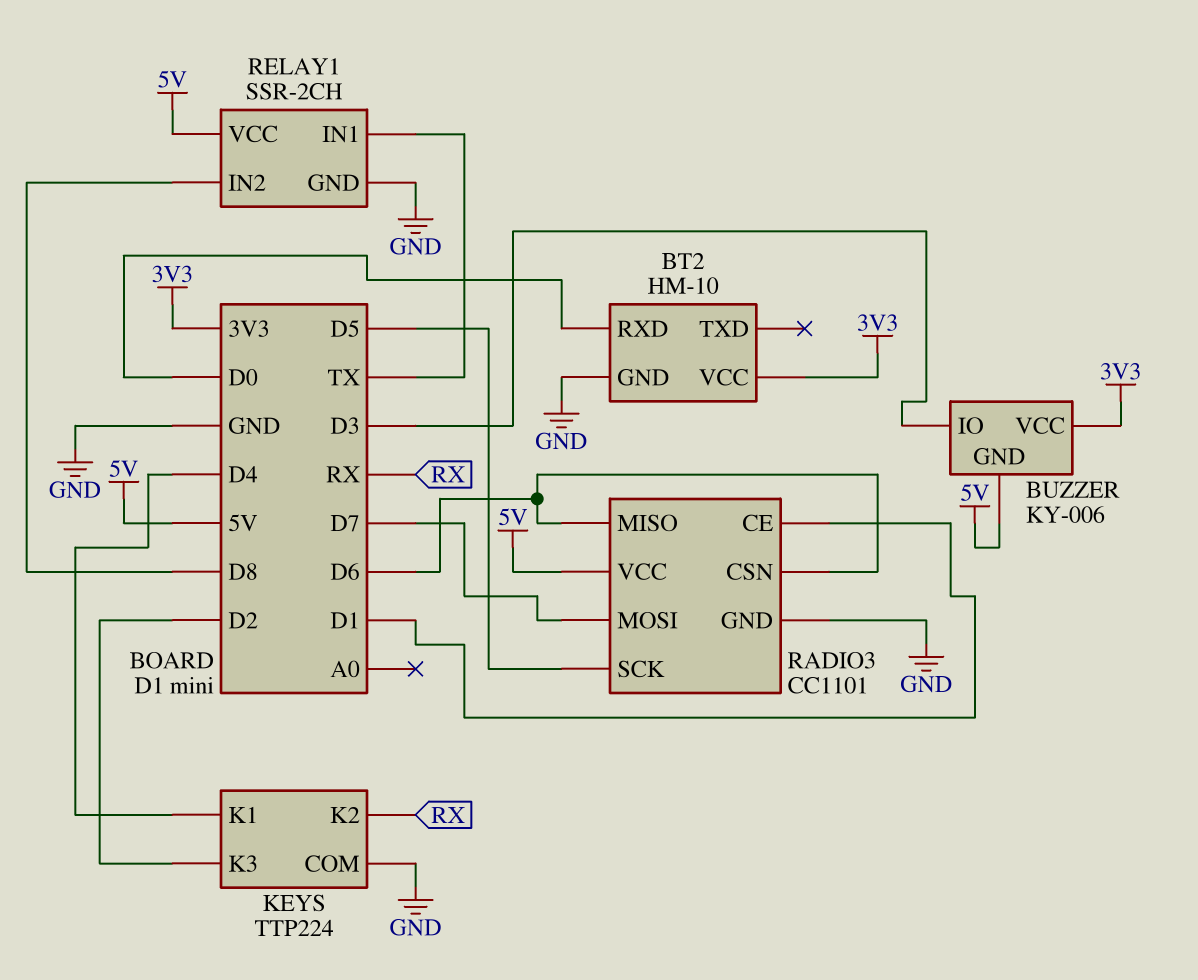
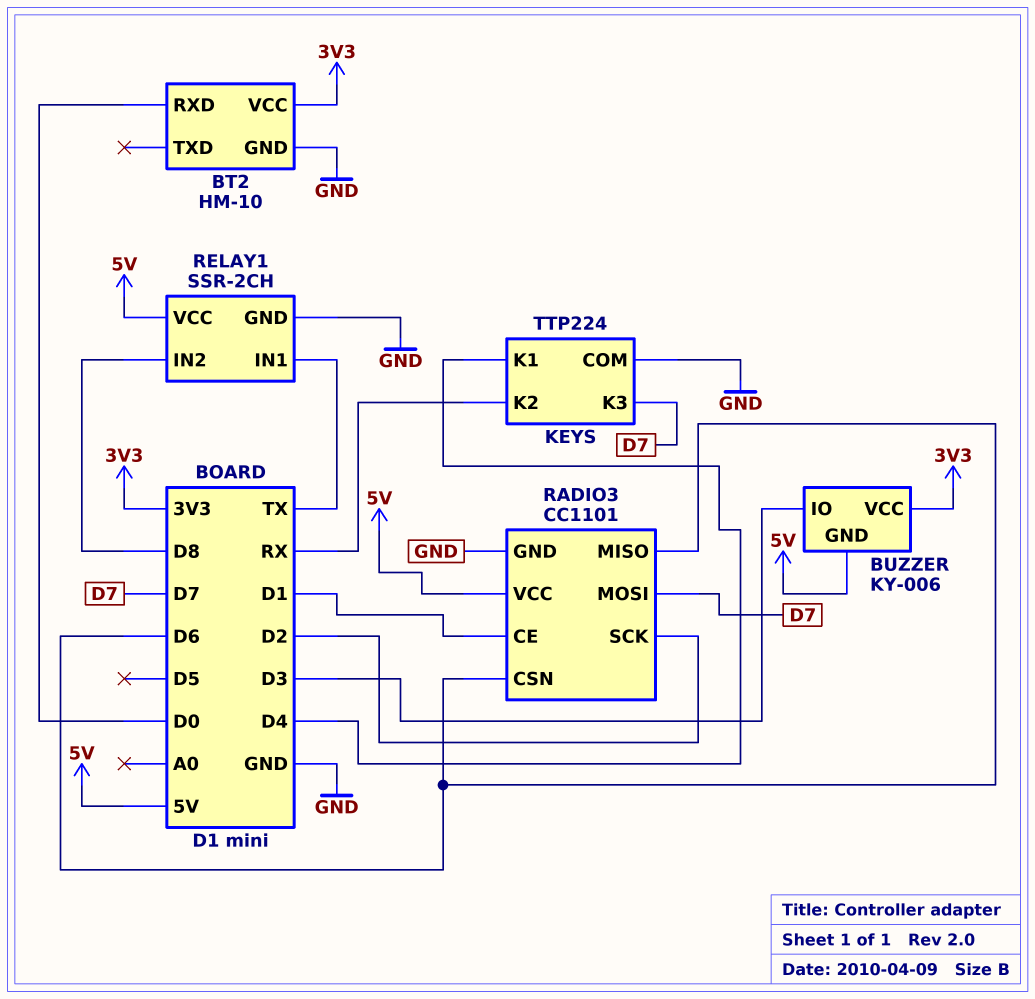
KEYS pin K3: D2 -> D7
RADIO3 pin SCK: D5 -> D2

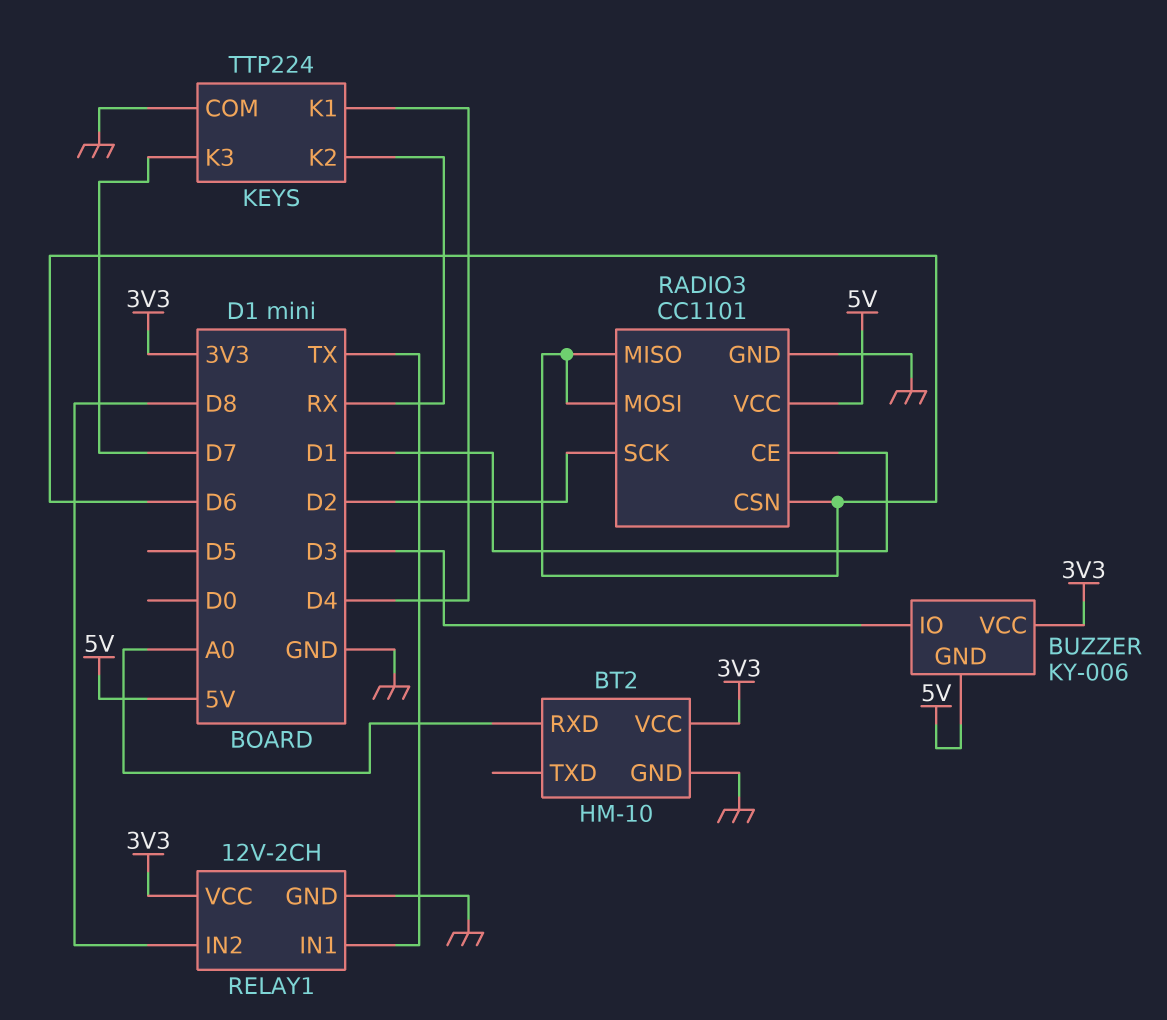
BT2 pin RXD: D0 -> A0
RADIO3 pin MOSI: D7 -> D6
RELAY1: SSR-2CH -> 12V-2CH
RELAY1 pin VCC: 5V -> 3V3

